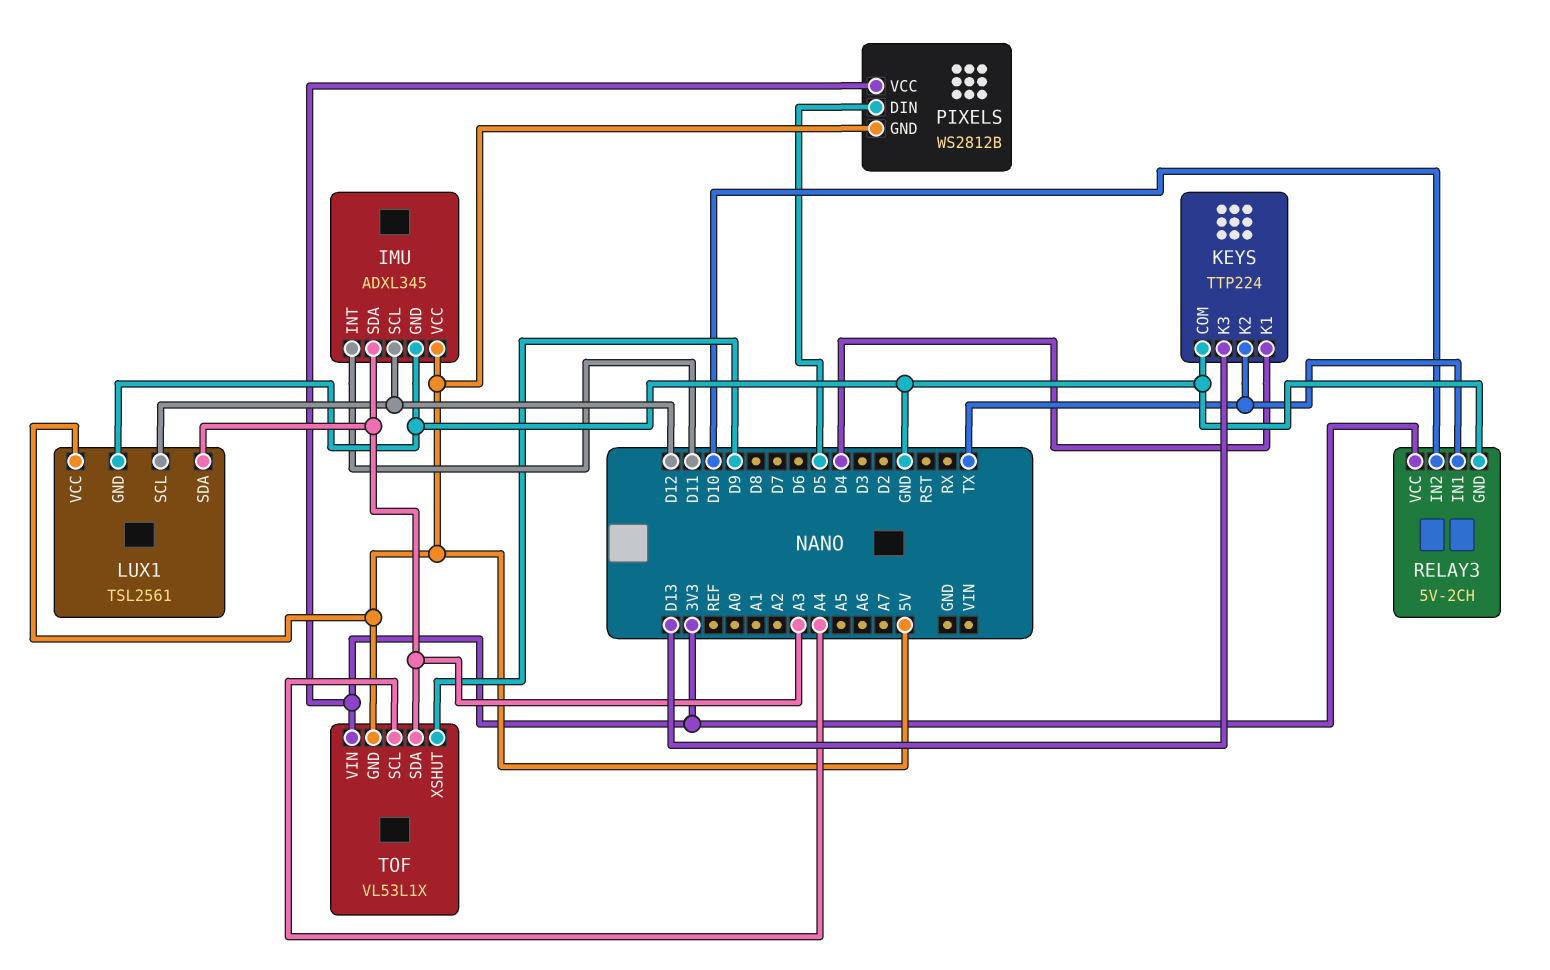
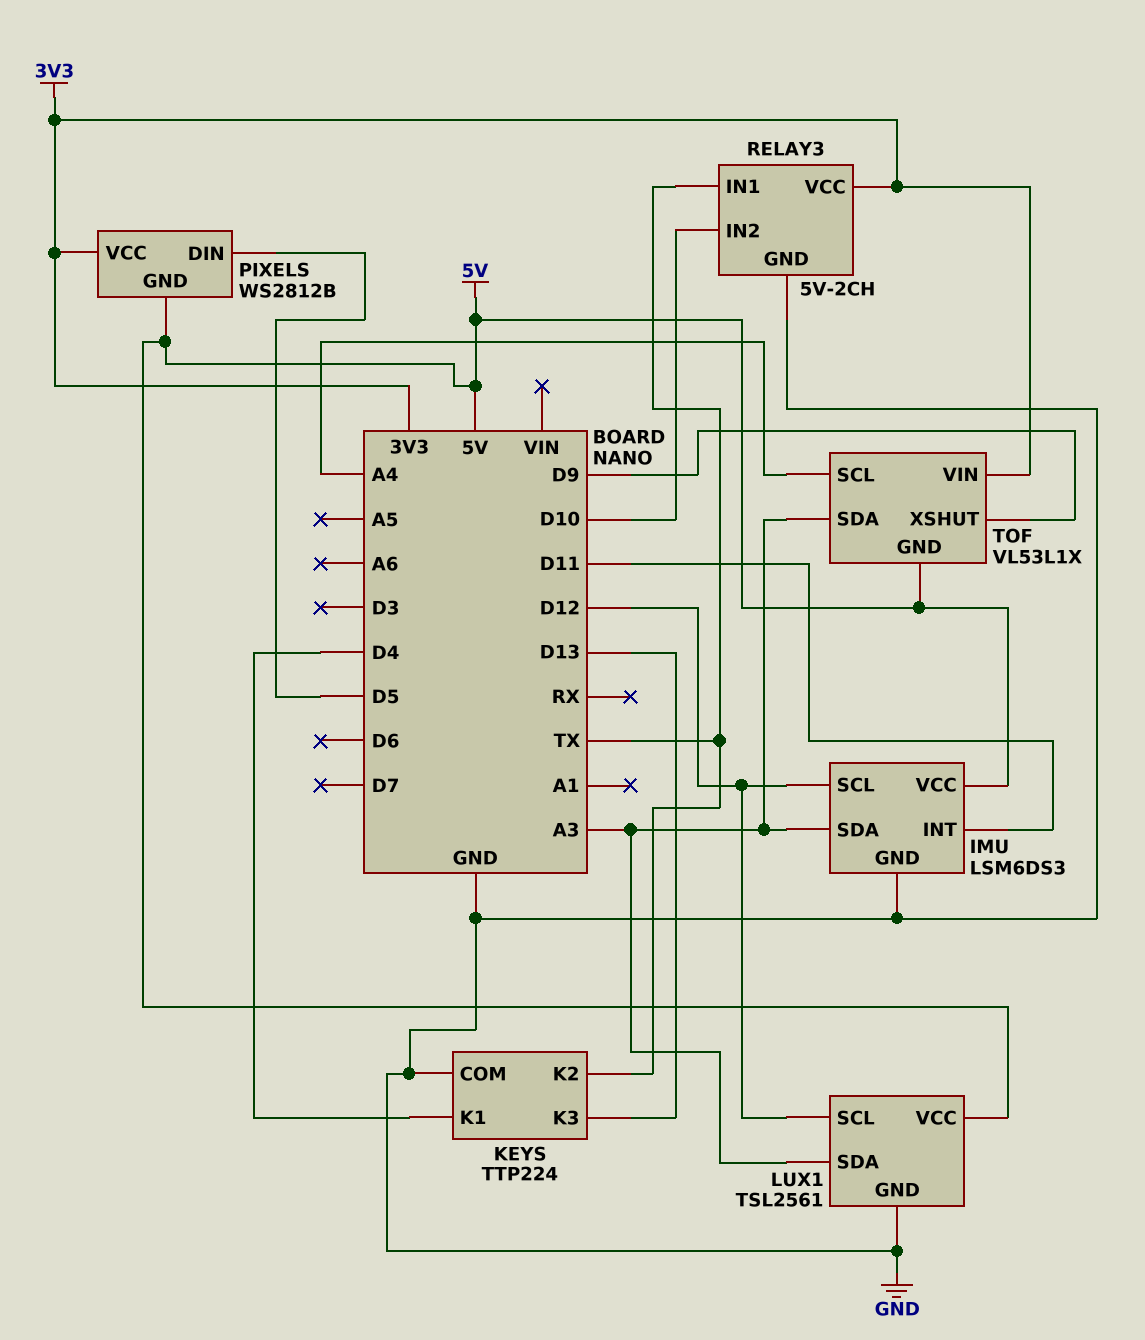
IMU: ADXL345 -> LSM6DS3

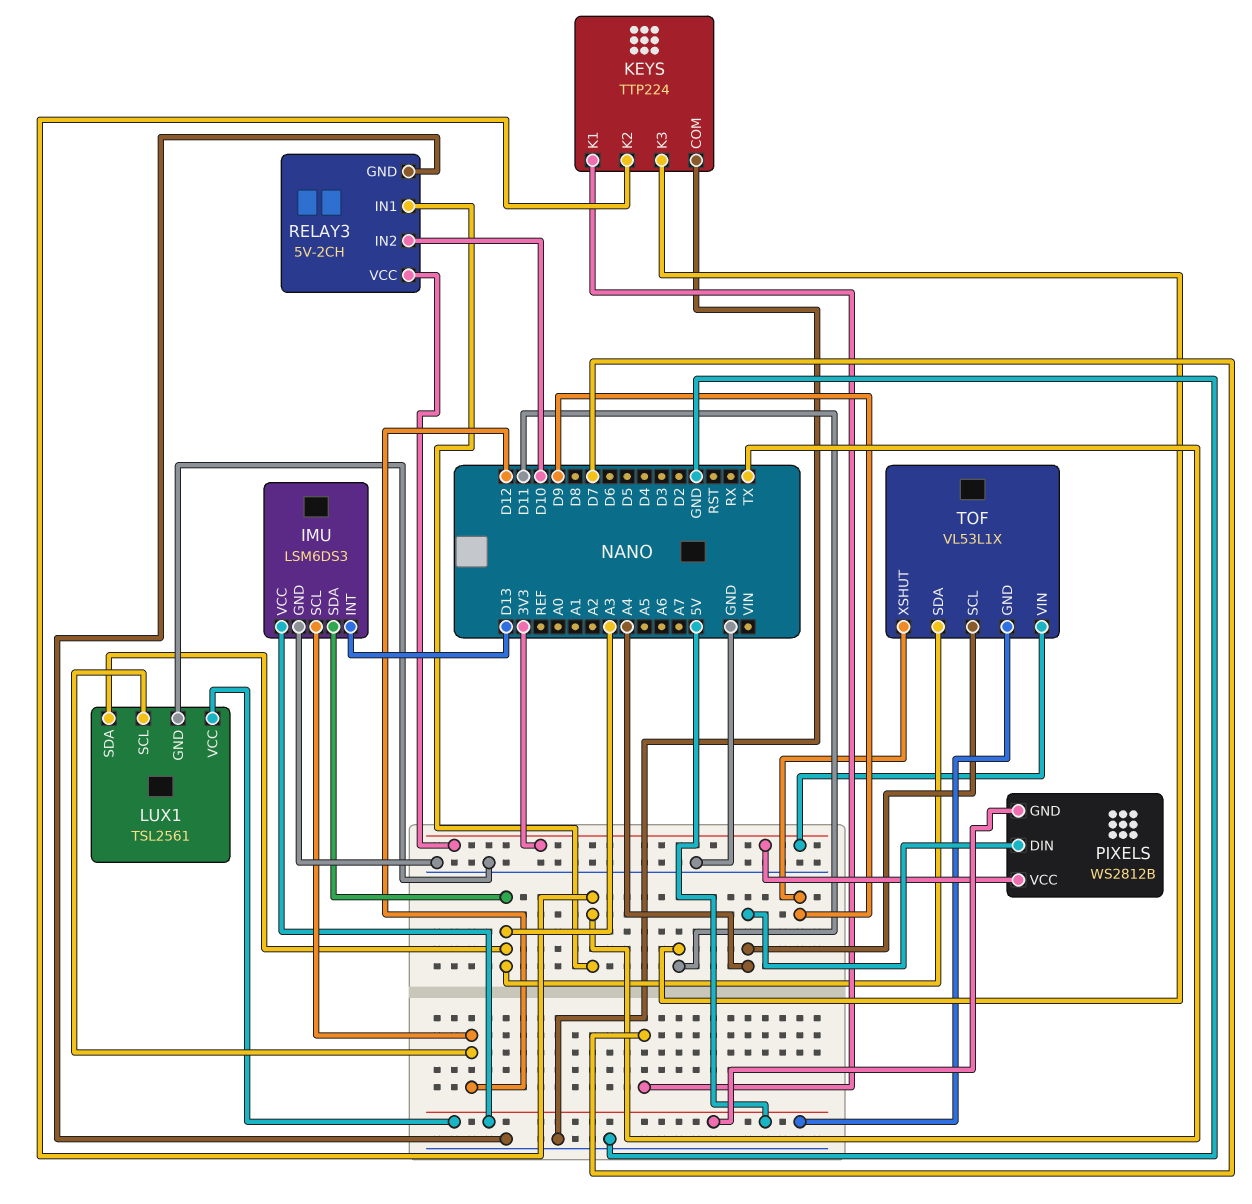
IMU pin INT: D11 -> D13
KEYS pin K1: D4 -> D7
KEYS pin K3: D13 -> D11
PIXELS pin DIN: D5 -> A4

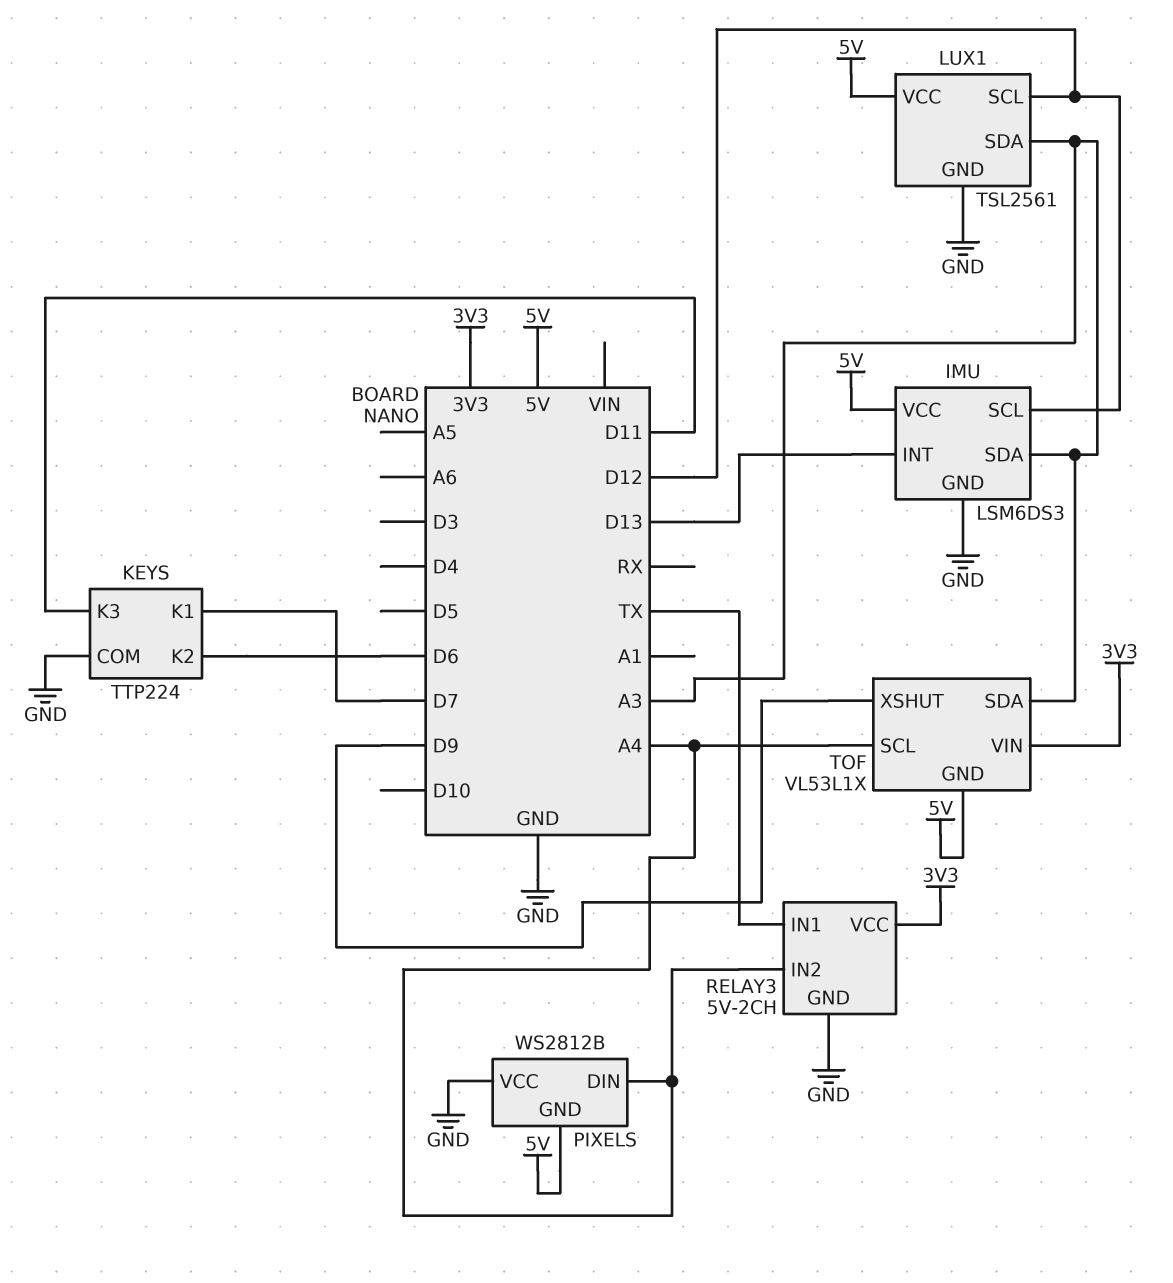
KEYS pin K2: TX -> D6
PIXELS pin VCC: 3V3 -> GND
RELAY3 pin IN2: D10 -> A4

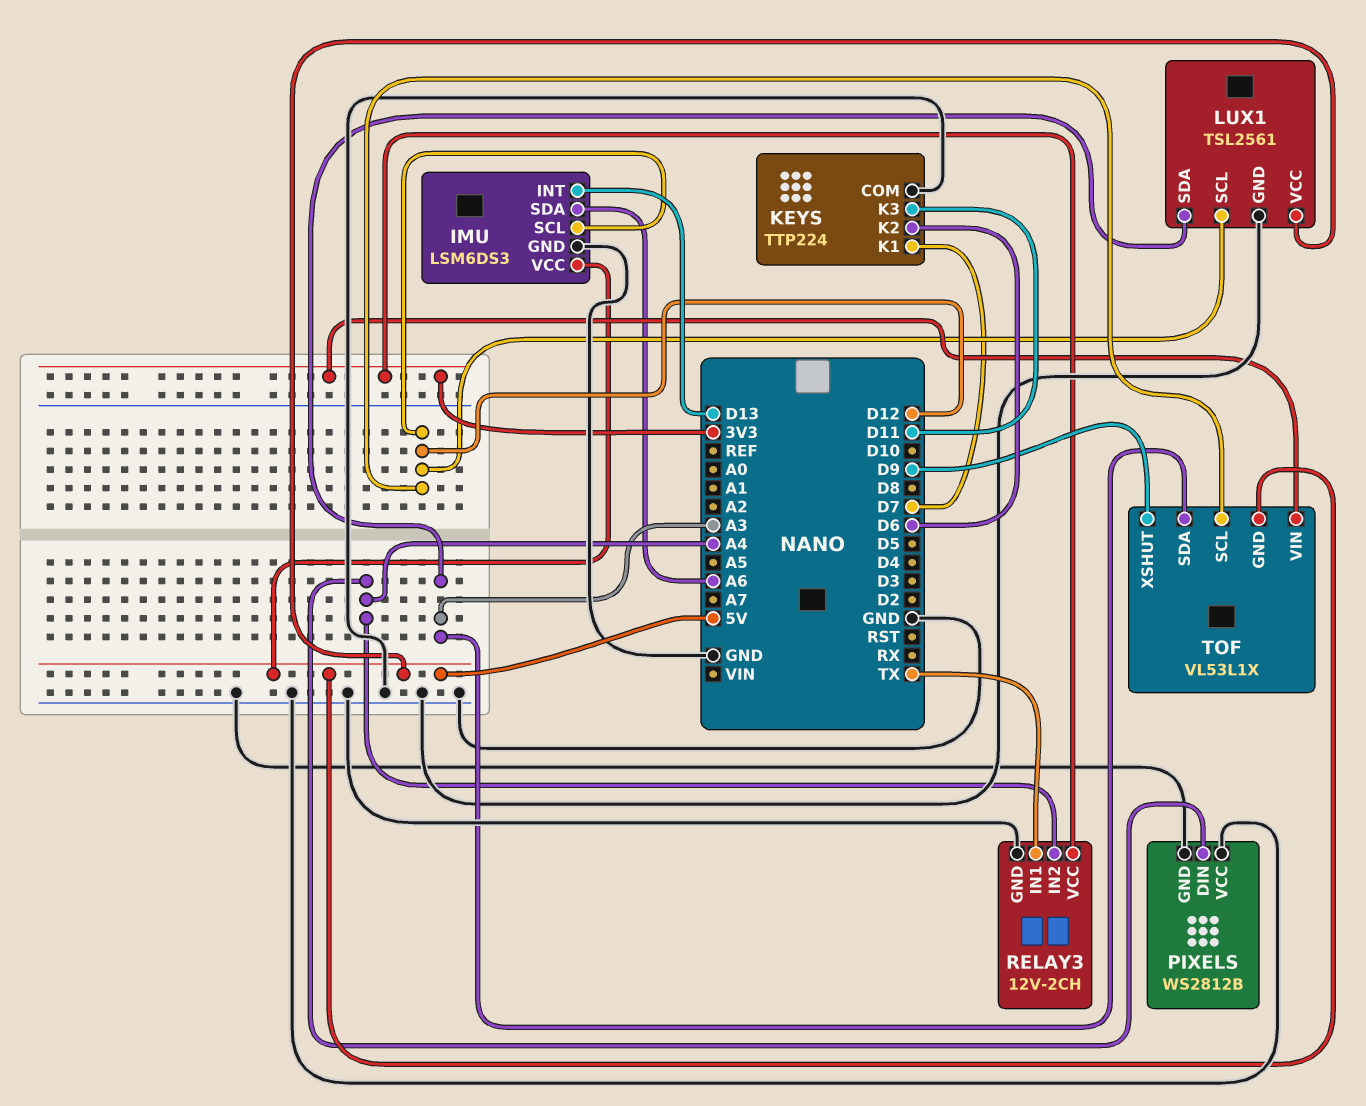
IMU pin SDA: A3 -> A6
PIXELS pin GND: 5V -> GND
RELAY3: 5V-2CH -> 12V-2CH
TOF pin SCL: A4 -> D12

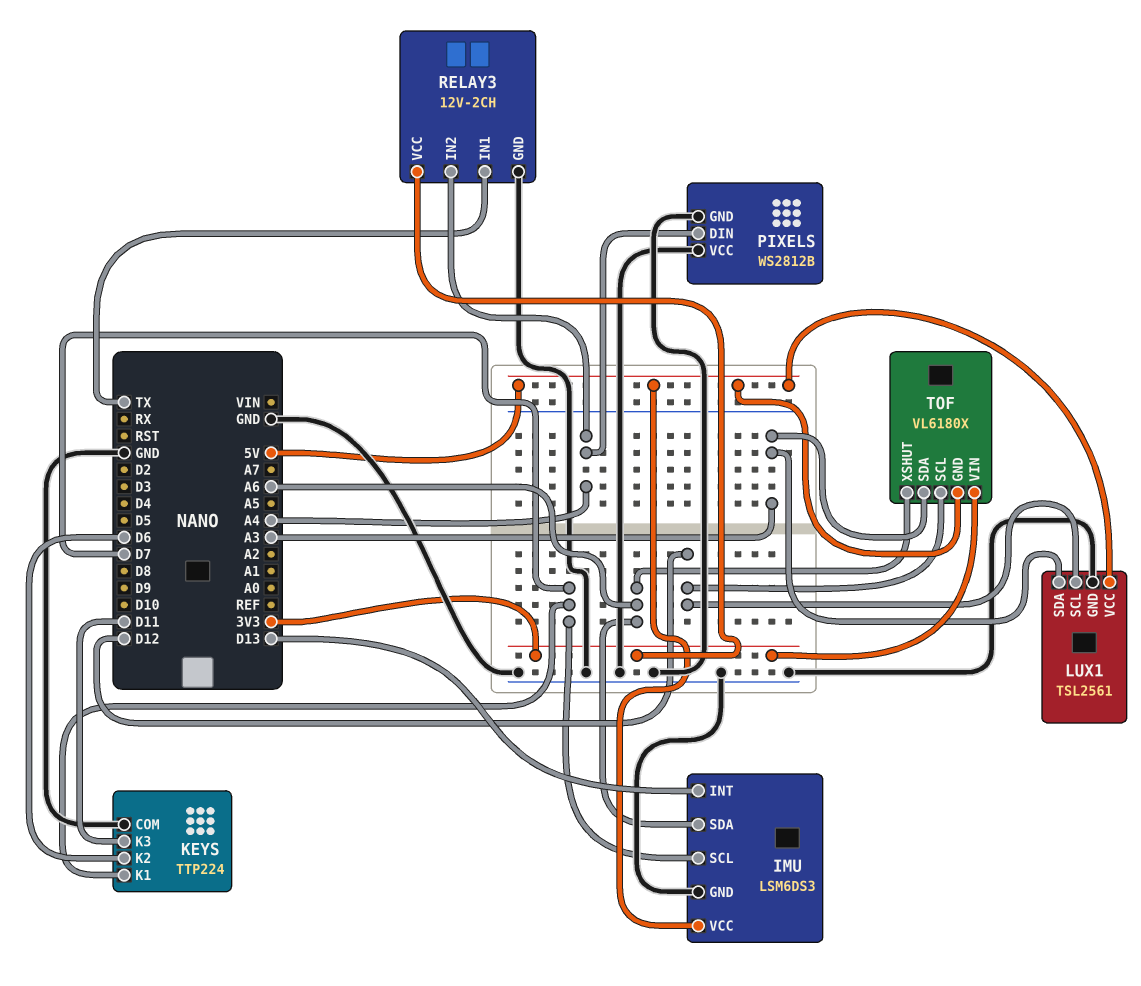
IMU pin SCL: D12 -> D7
TOF: VL53L1X -> VL6180X
TOF pin XSHUT: D9 -> A6

